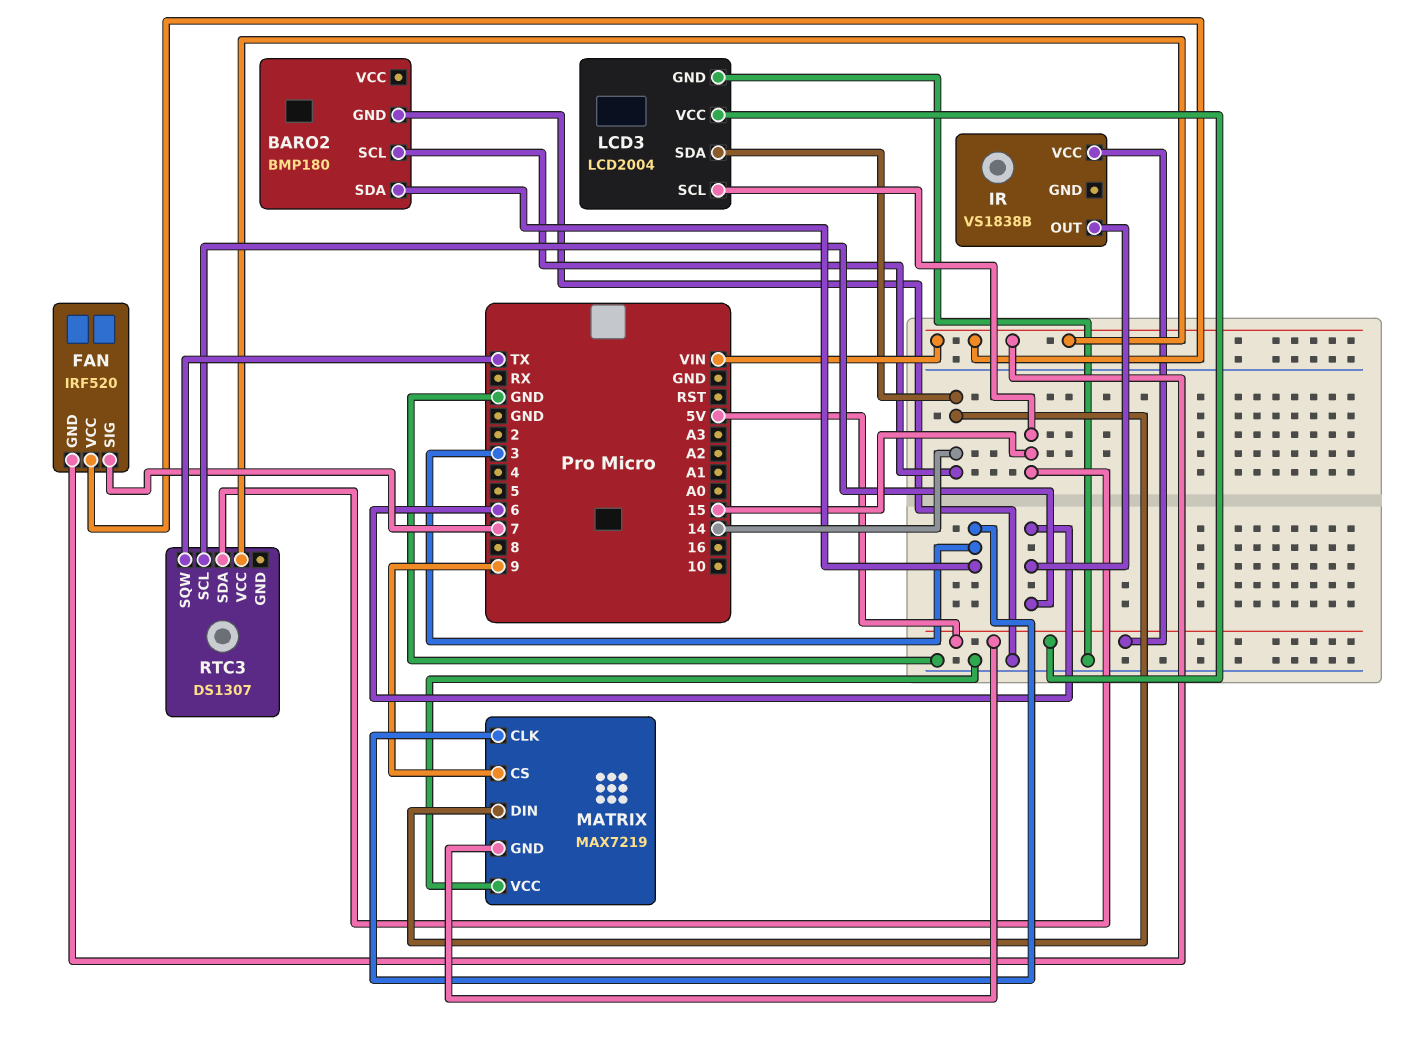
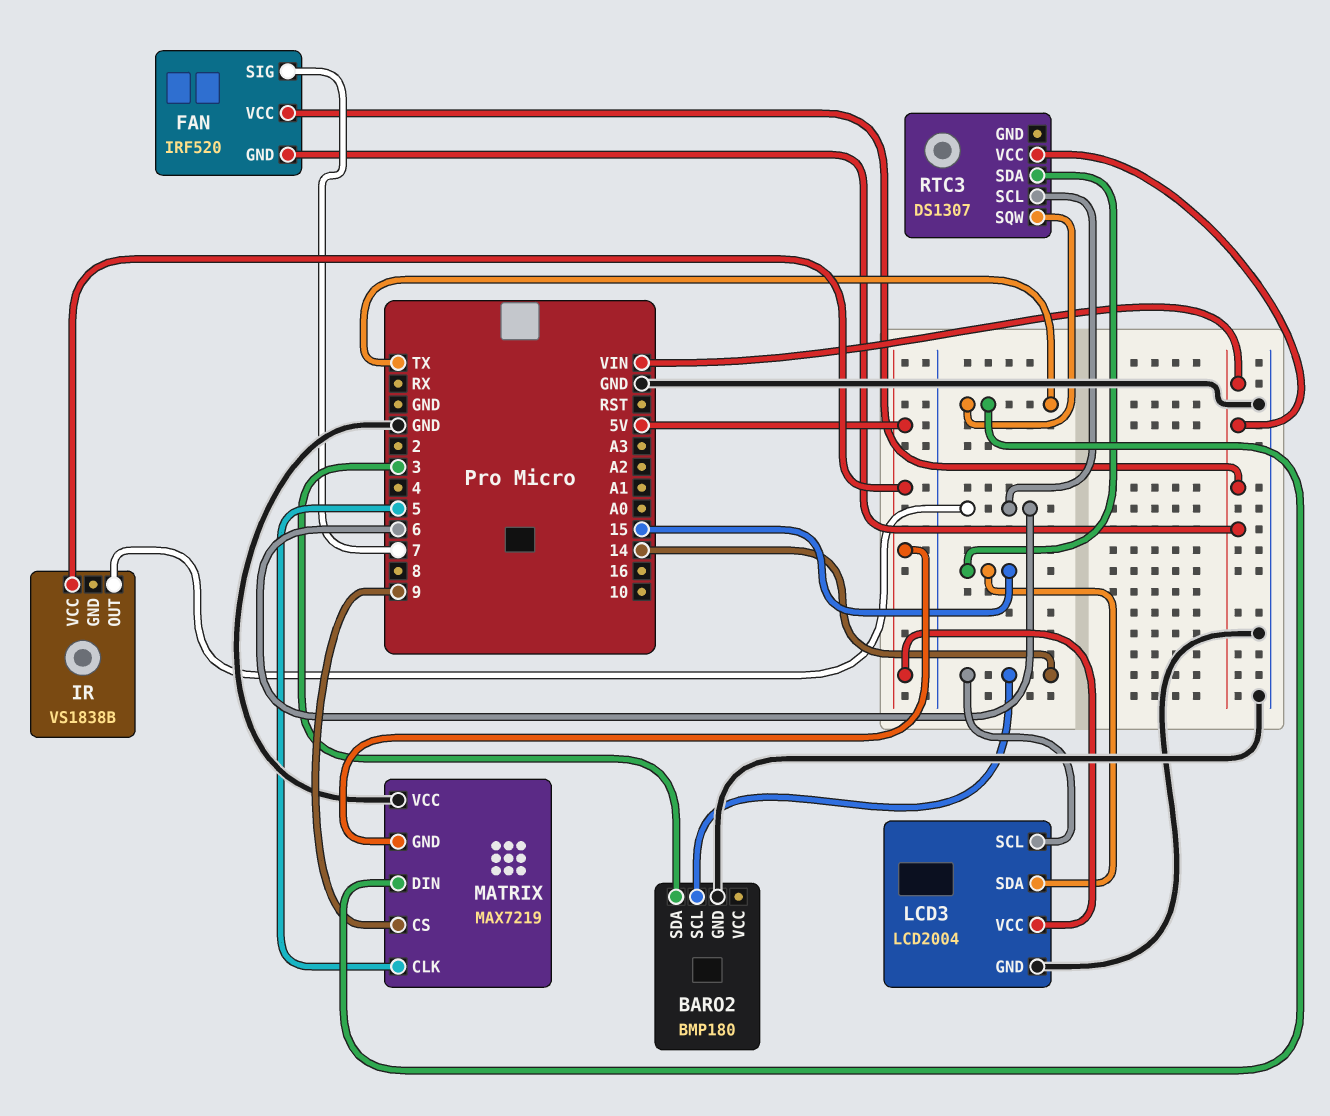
LCD3 pin SCL: 15 -> 14
LCD3 pin SDA: 14 -> 15
MATRIX pin CLK: 3 -> 5
MATRIX pin DIN: 14 -> TX

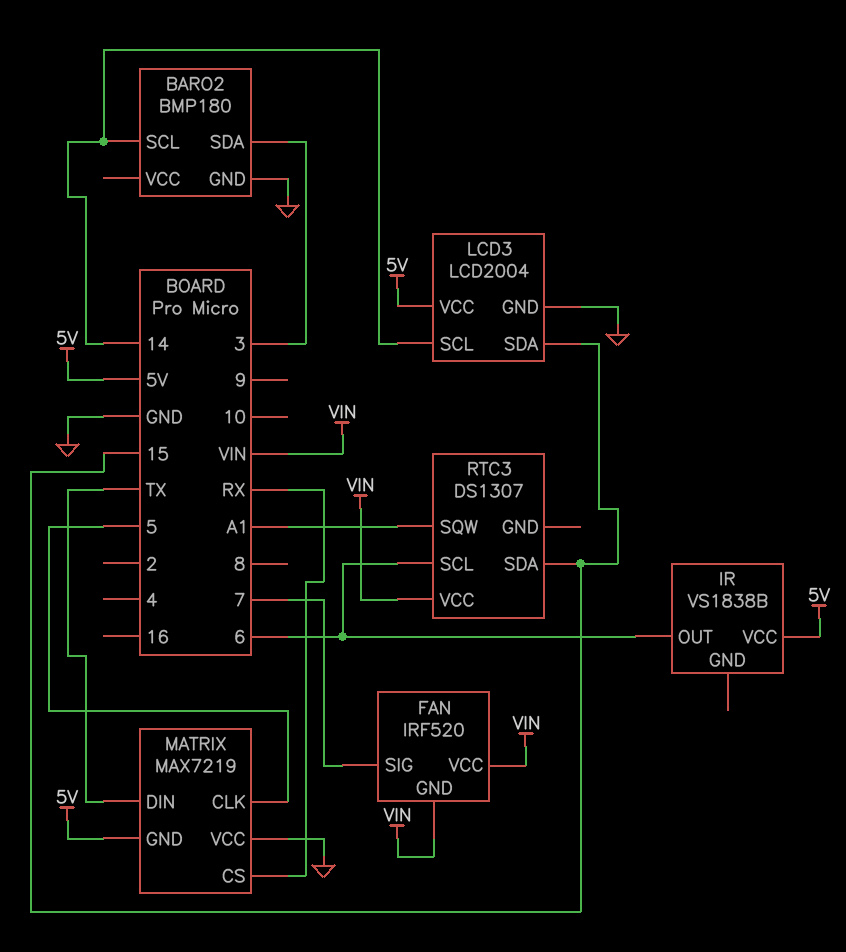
MATRIX pin CS: 9 -> RX
RTC3 pin SQW: TX -> A1

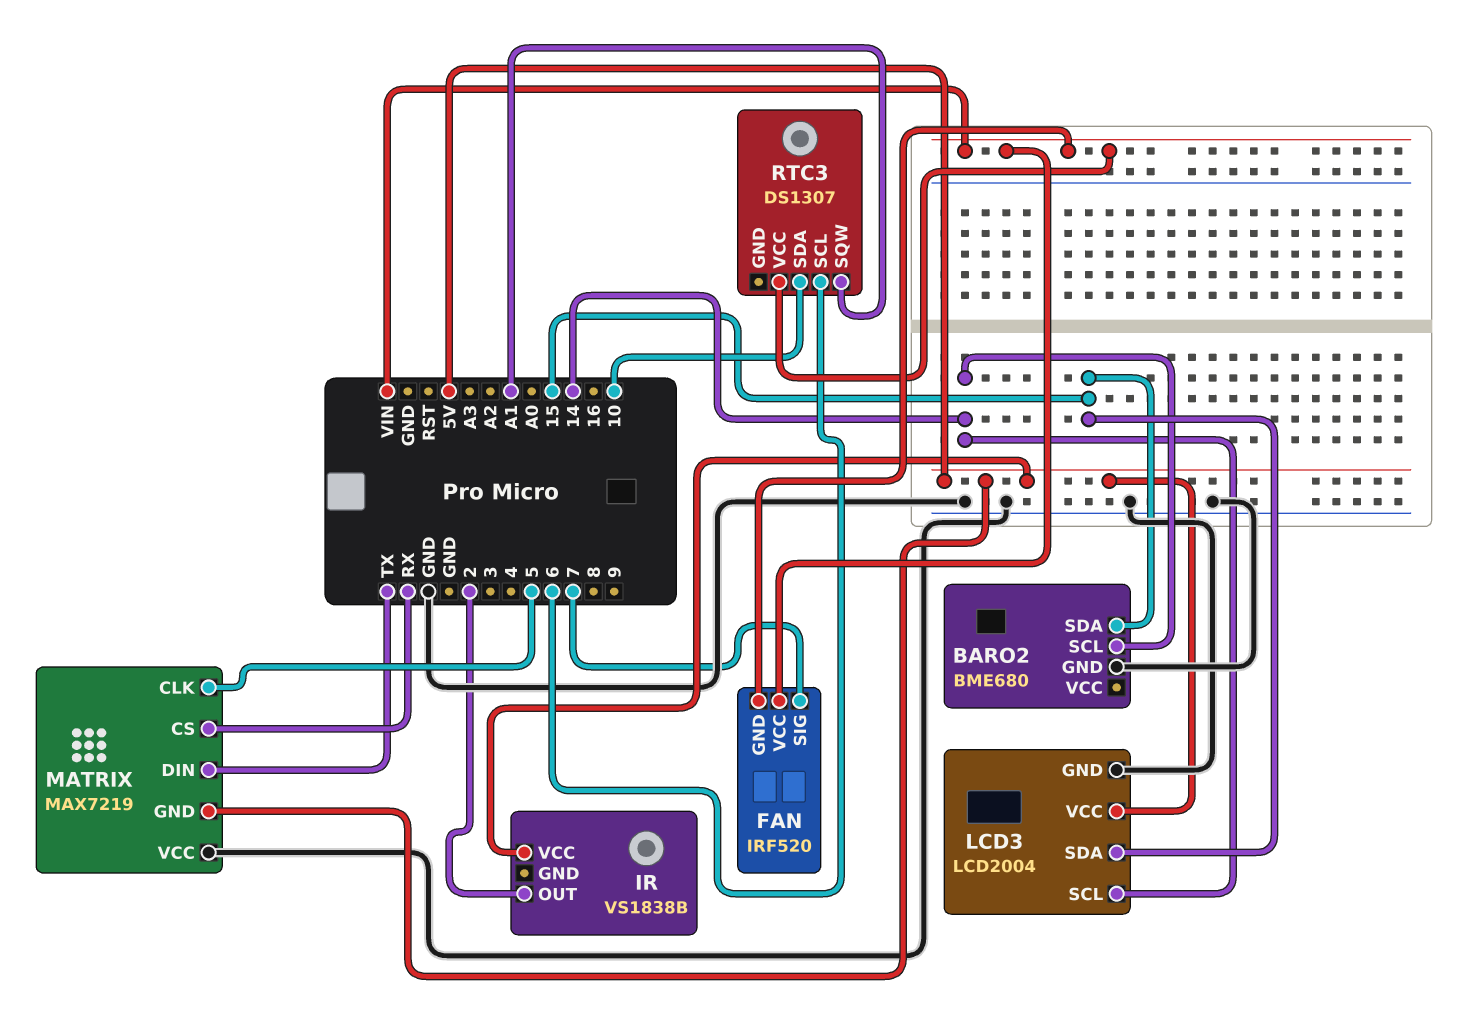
BARO2: BMP180 -> BME680
BARO2 pin SDA: 3 -> 15
IR pin OUT: 6 -> 2
RTC3 pin SDA: 15 -> 10

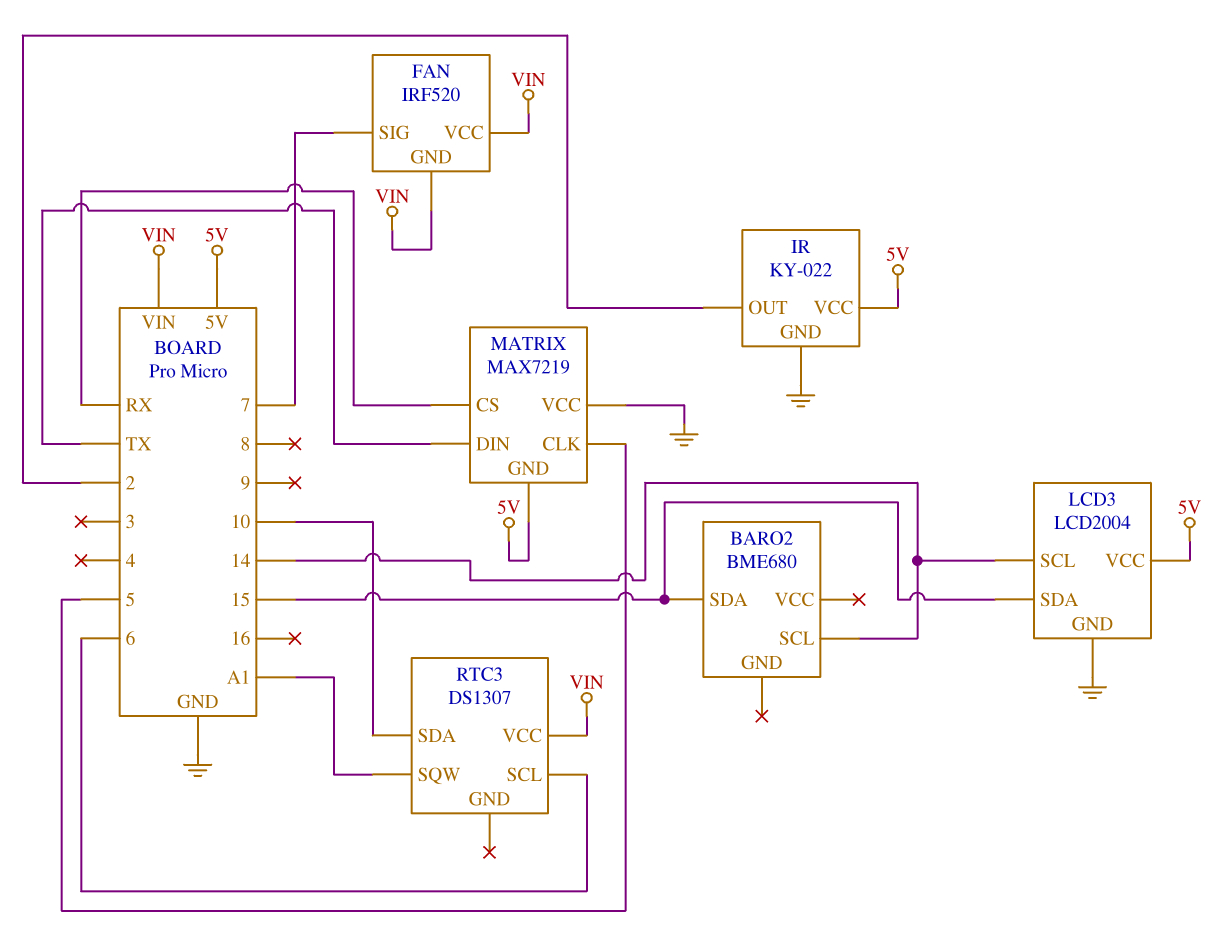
BARO2 pin GND: GND -> none
IR: VS1838B -> KY-022
IR pin GND: none -> GND

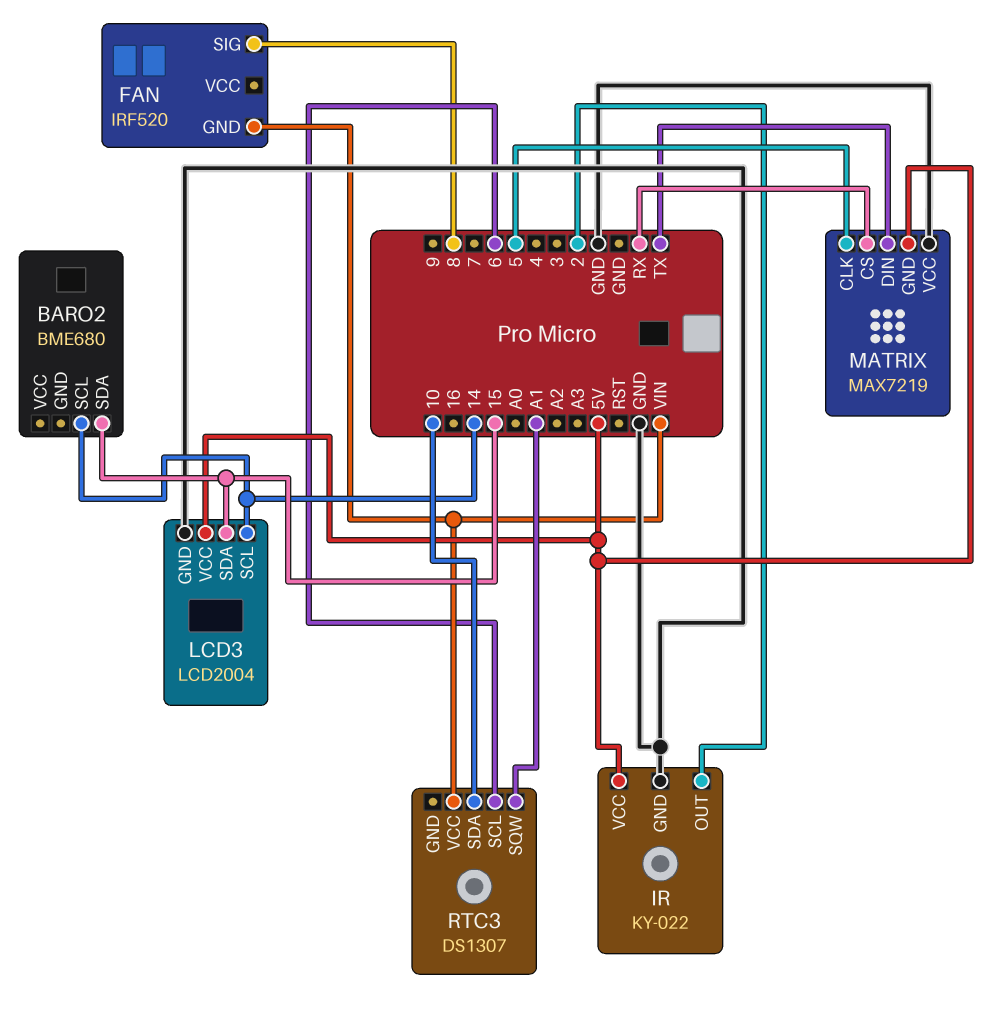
FAN pin SIG: 7 -> 8
FAN pin VCC: VIN -> none

